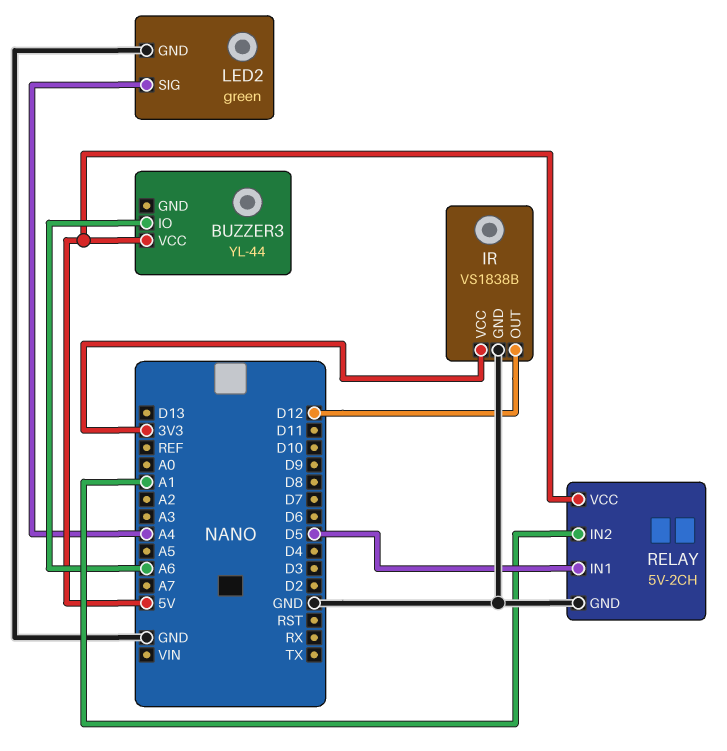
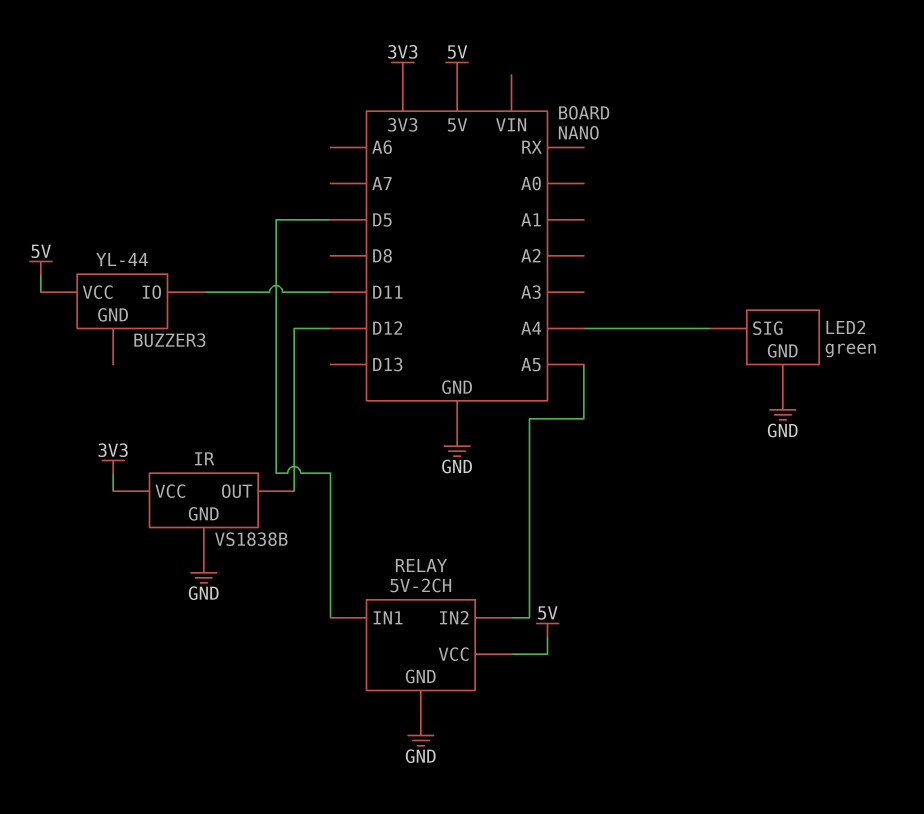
BUZZER3 pin IO: A6 -> D11
RELAY pin IN2: A1 -> A5

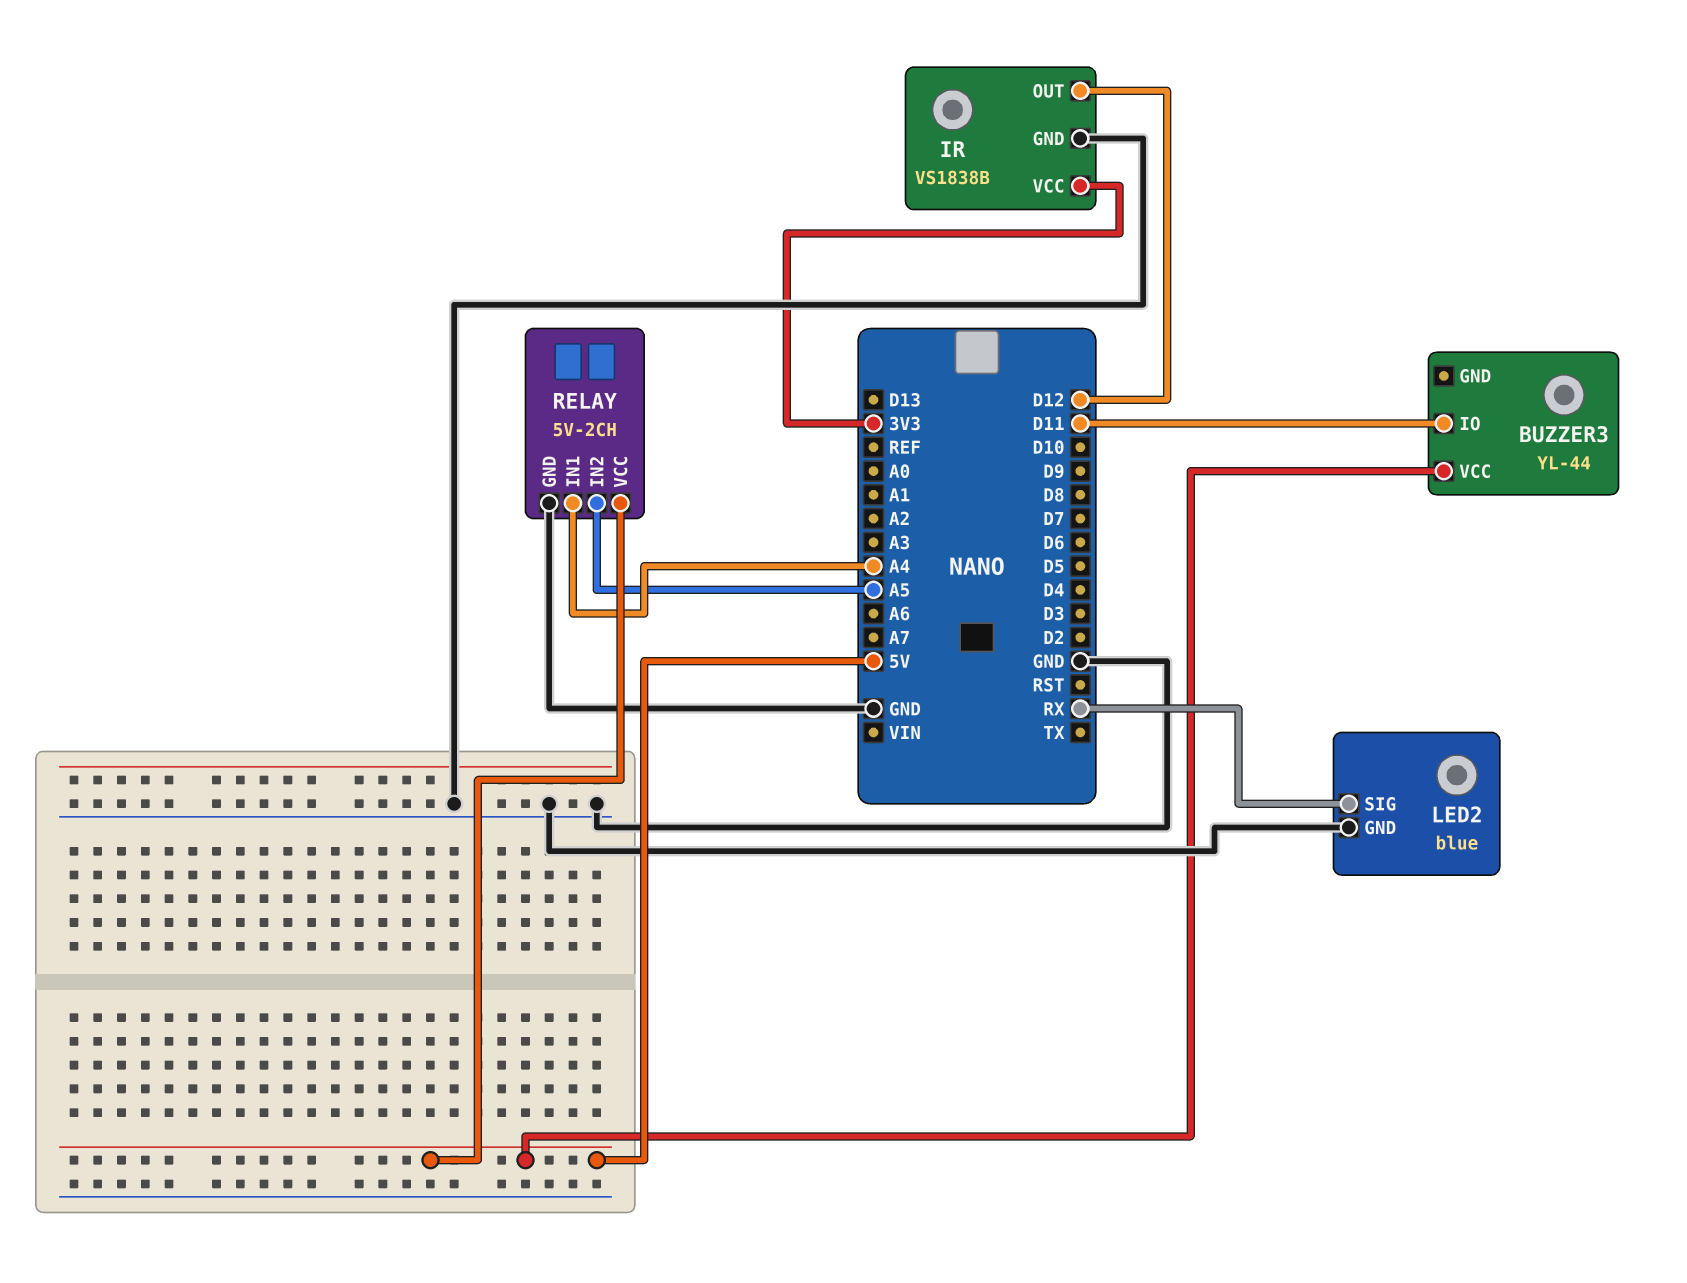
LED2: green -> blue
LED2 pin SIG: A4 -> RX
RELAY pin IN1: D5 -> A4

